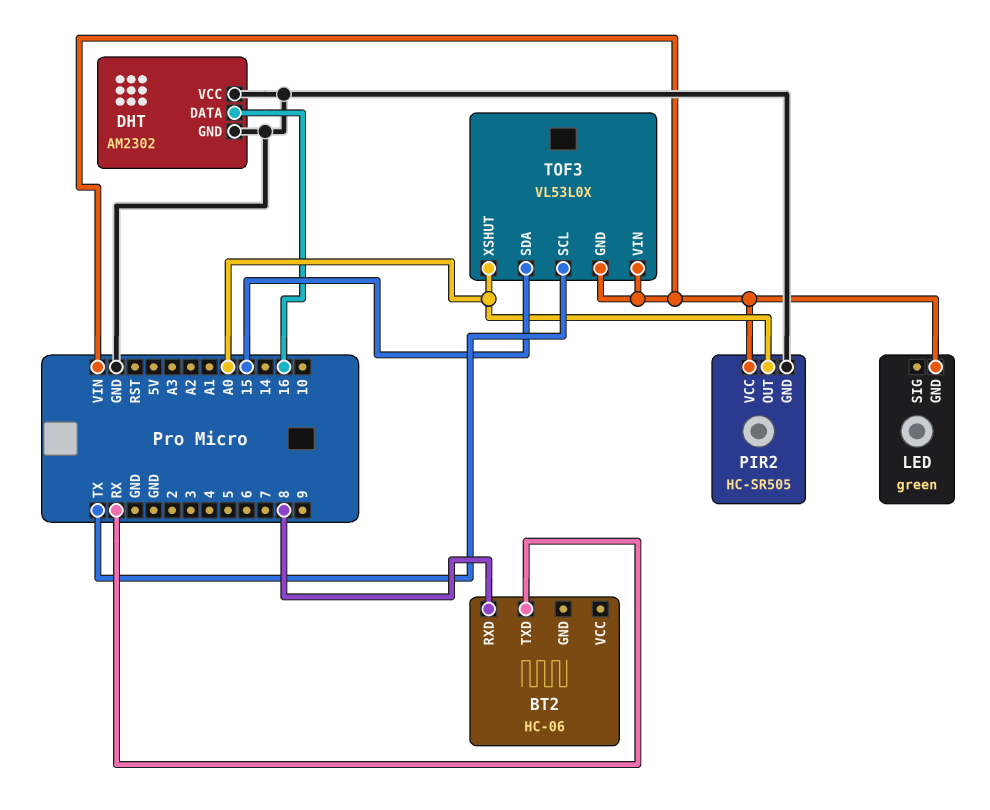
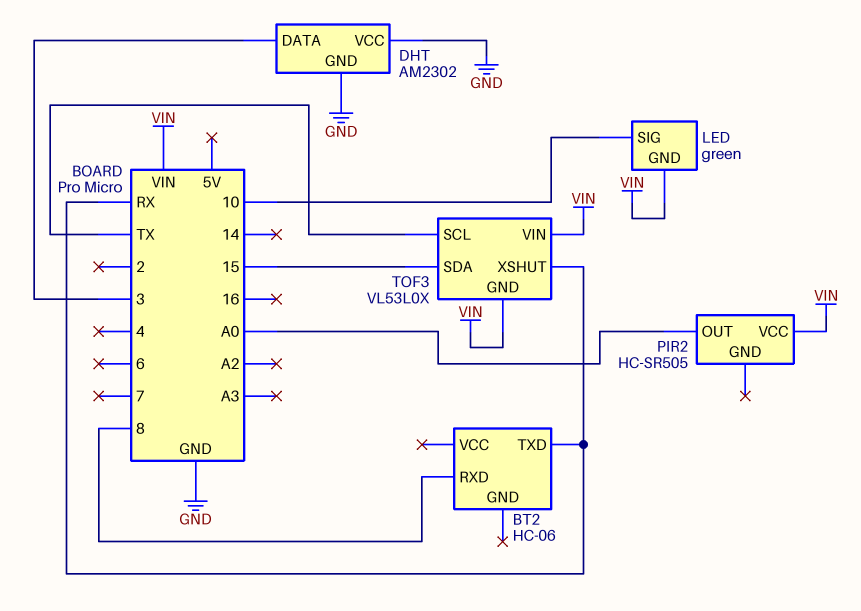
DHT pin DATA: 16 -> 3
LED pin SIG: none -> 10
PIR2 pin GND: GND -> none
TOF3 pin XSHUT: A0 -> RX

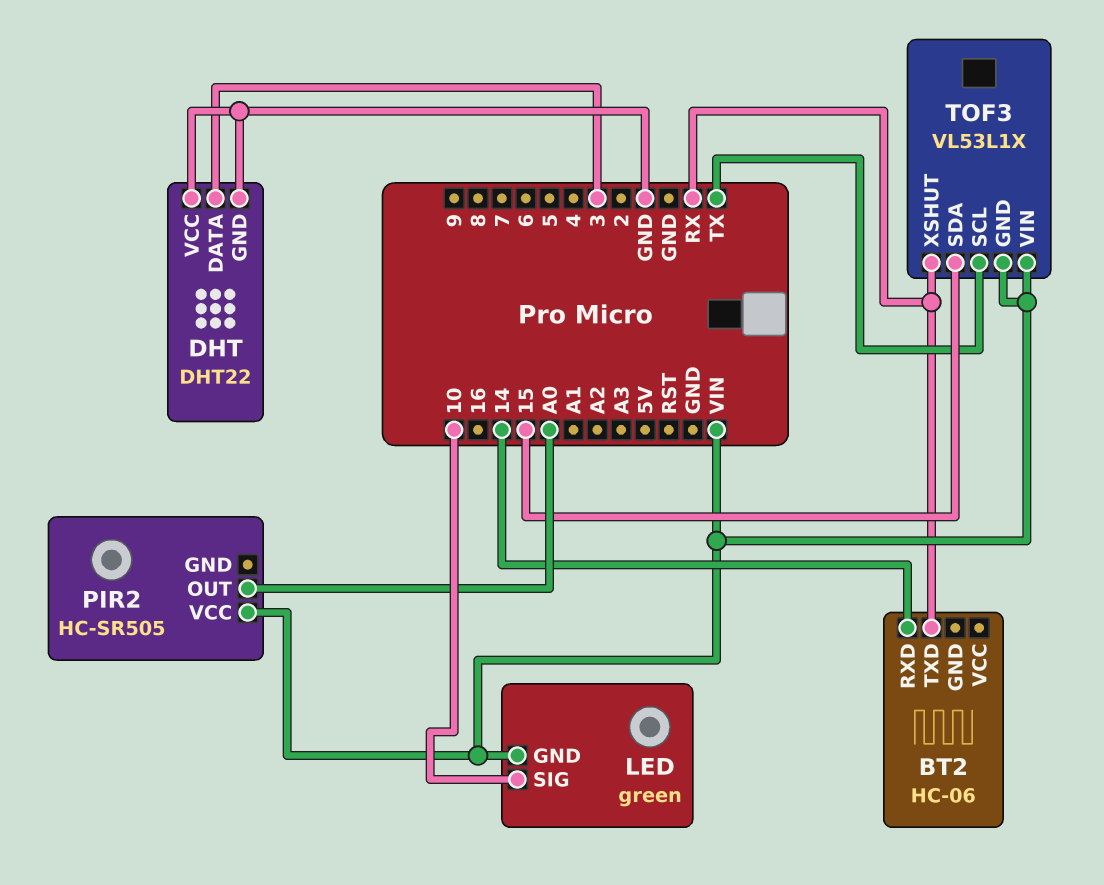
BT2 pin RXD: 8 -> 14
DHT: AM2302 -> DHT22
TOF3: VL53L0X -> VL53L1X

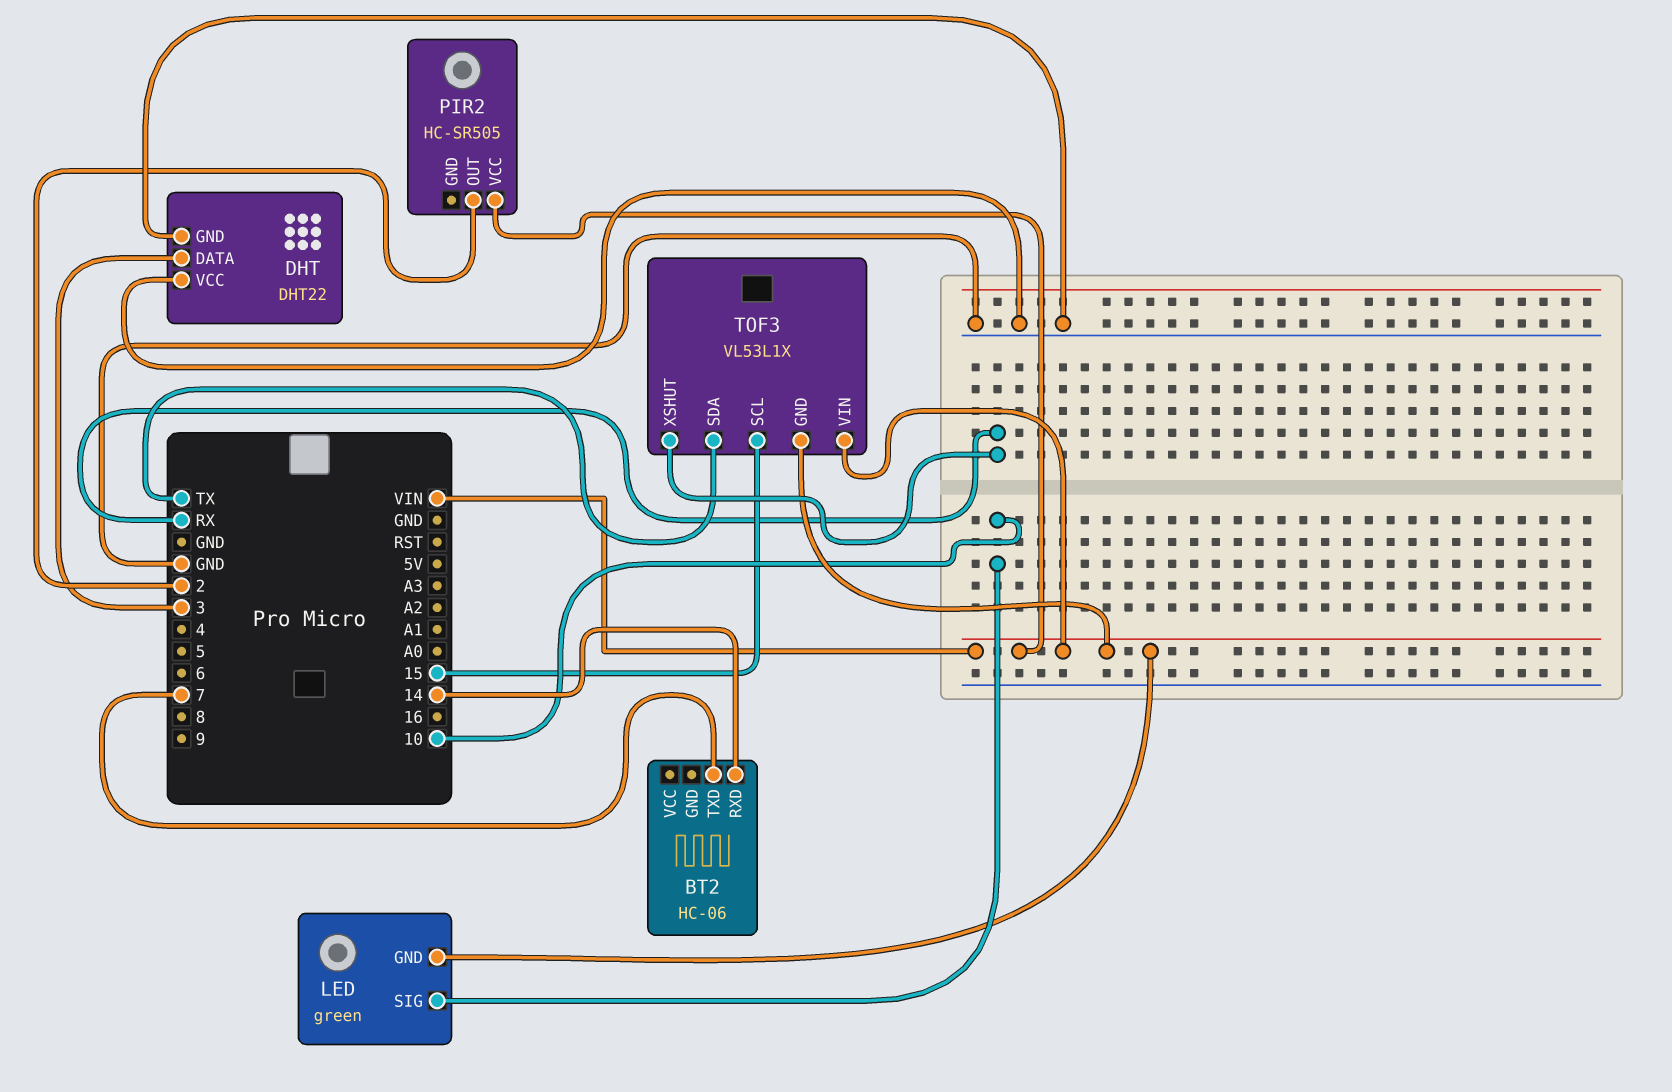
BT2 pin TXD: RX -> 7
PIR2 pin OUT: A0 -> 2
TOF3 pin SCL: TX -> 15
TOF3 pin SDA: 15 -> TX

